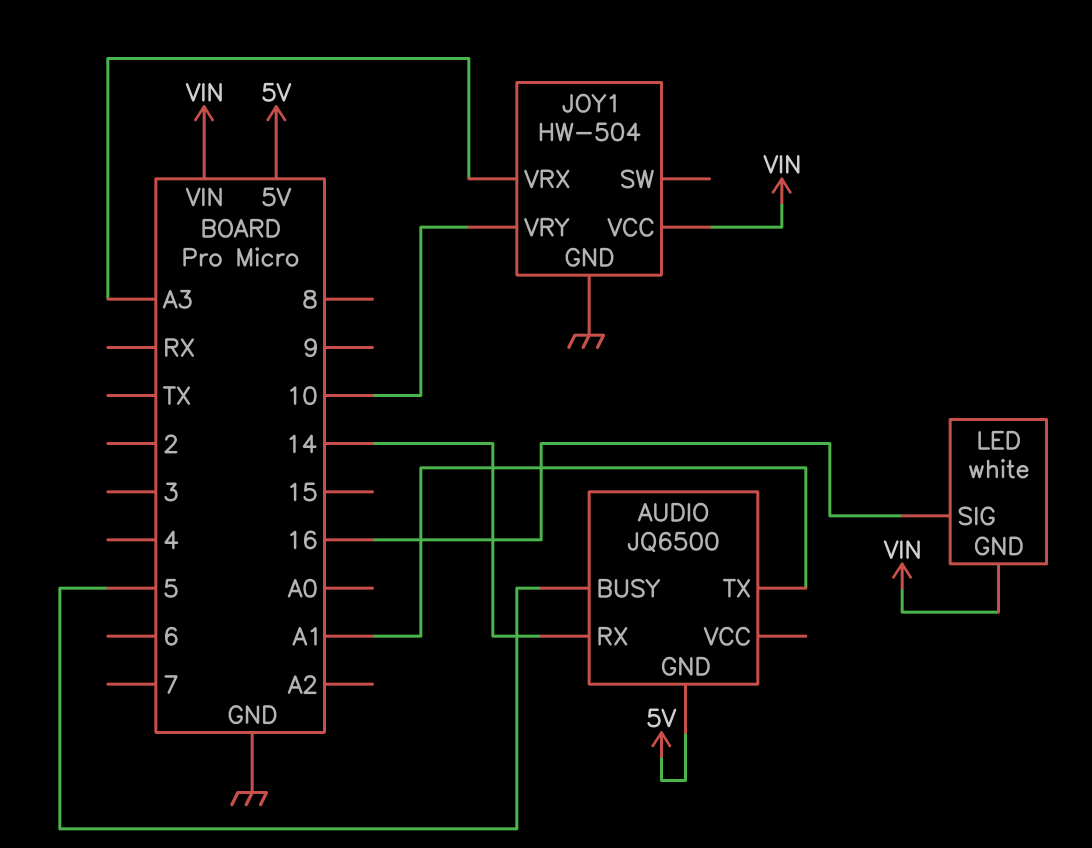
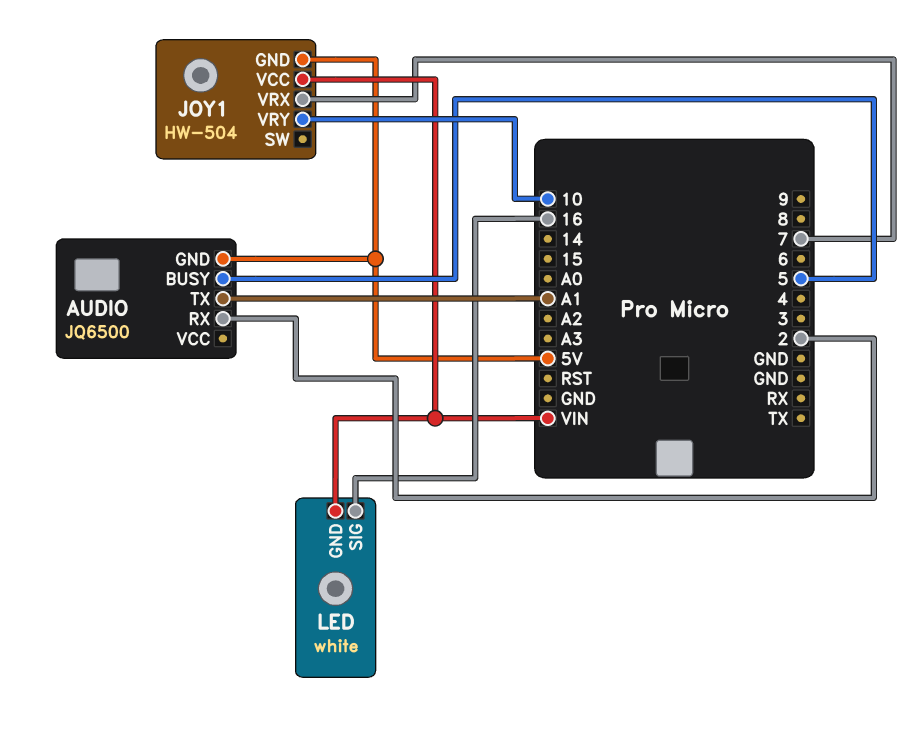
AUDIO pin RX: 14 -> 2
JOY1 pin GND: GND -> 5V
JOY1 pin VRX: A3 -> 7

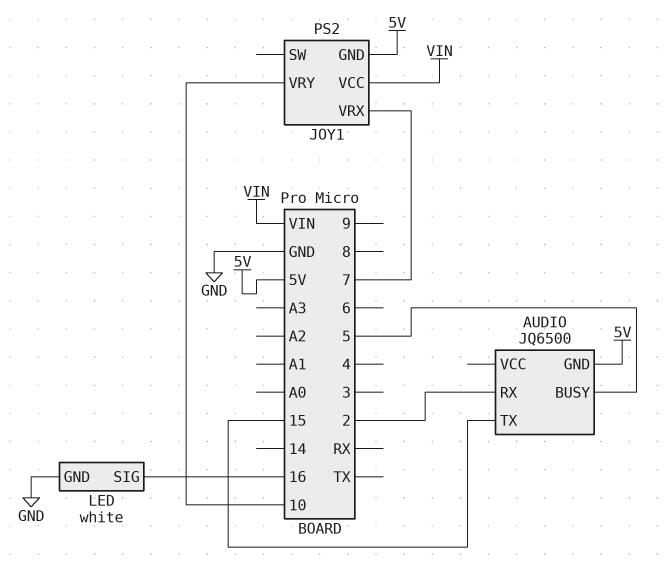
AUDIO pin TX: A1 -> 15
JOY1: HW-504 -> PS2
LED pin GND: VIN -> GND

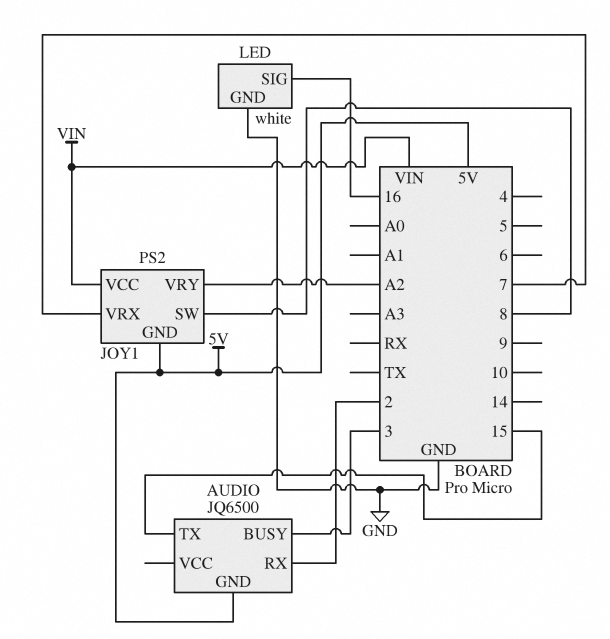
AUDIO pin BUSY: 5 -> 3
JOY1 pin SW: none -> 8
JOY1 pin VRY: 10 -> A2

